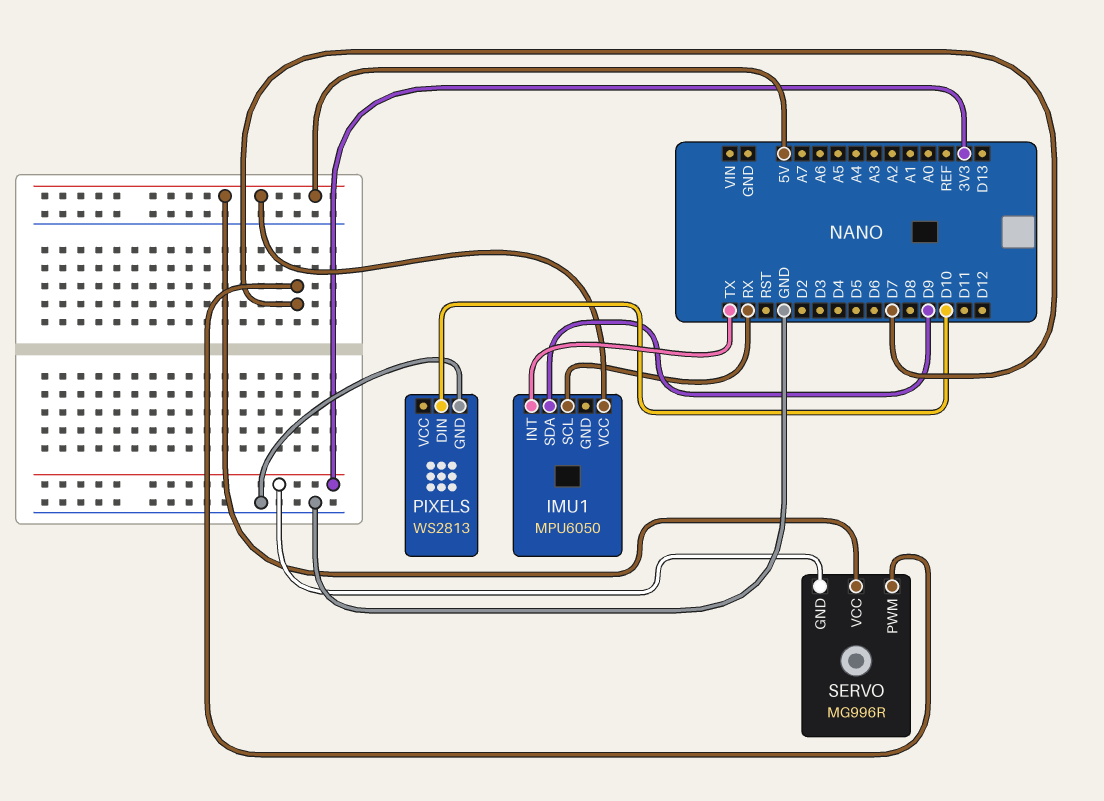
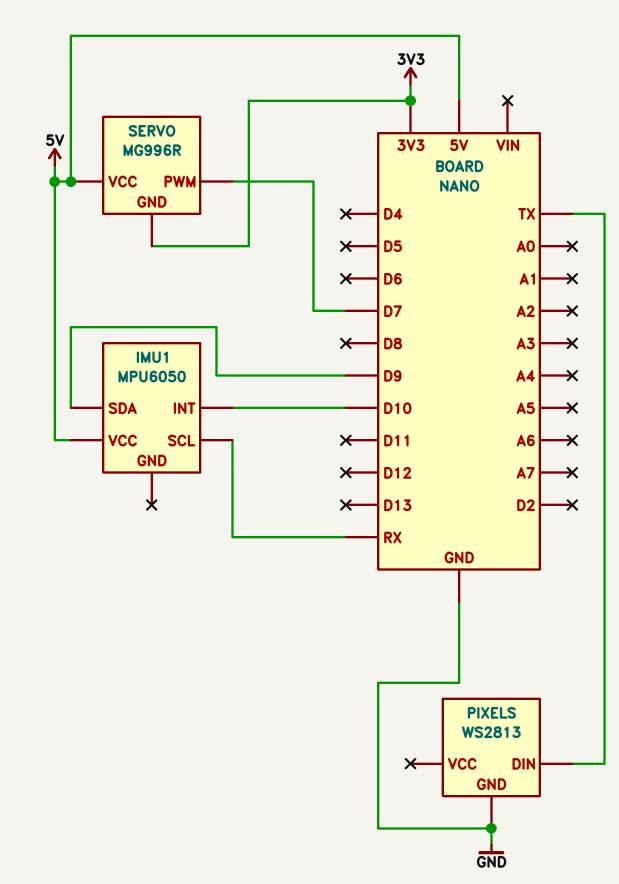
IMU1 pin INT: TX -> D10
PIXELS pin DIN: D10 -> TX

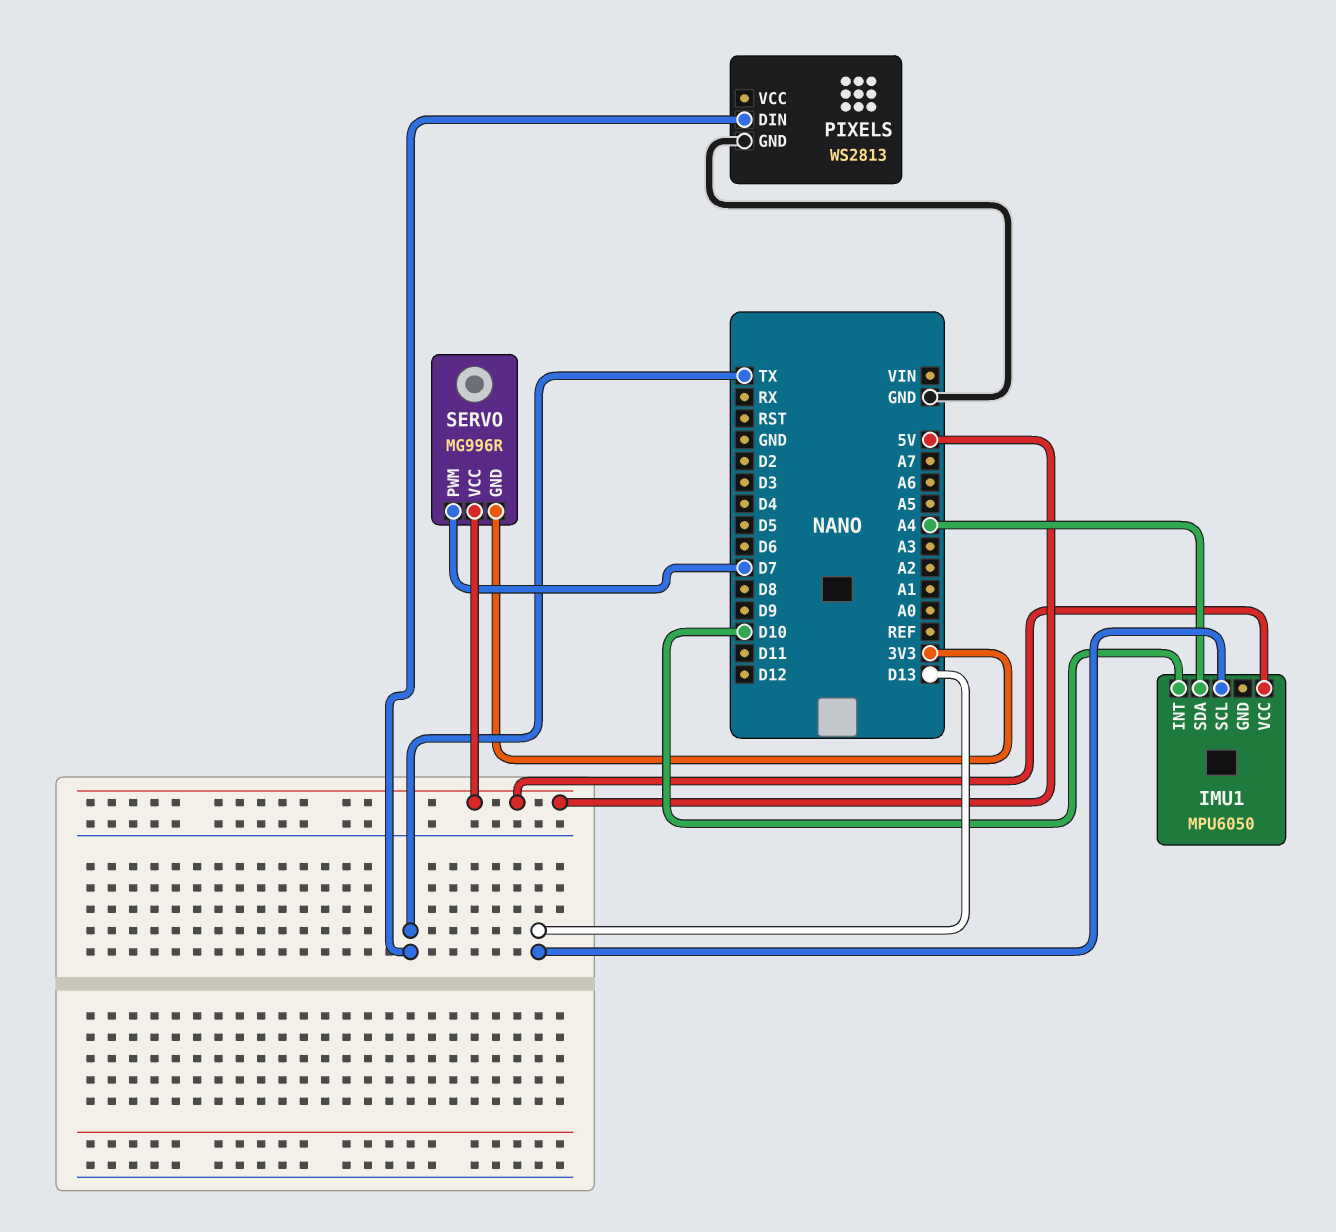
IMU1 pin SCL: RX -> D13
IMU1 pin SDA: D9 -> A4

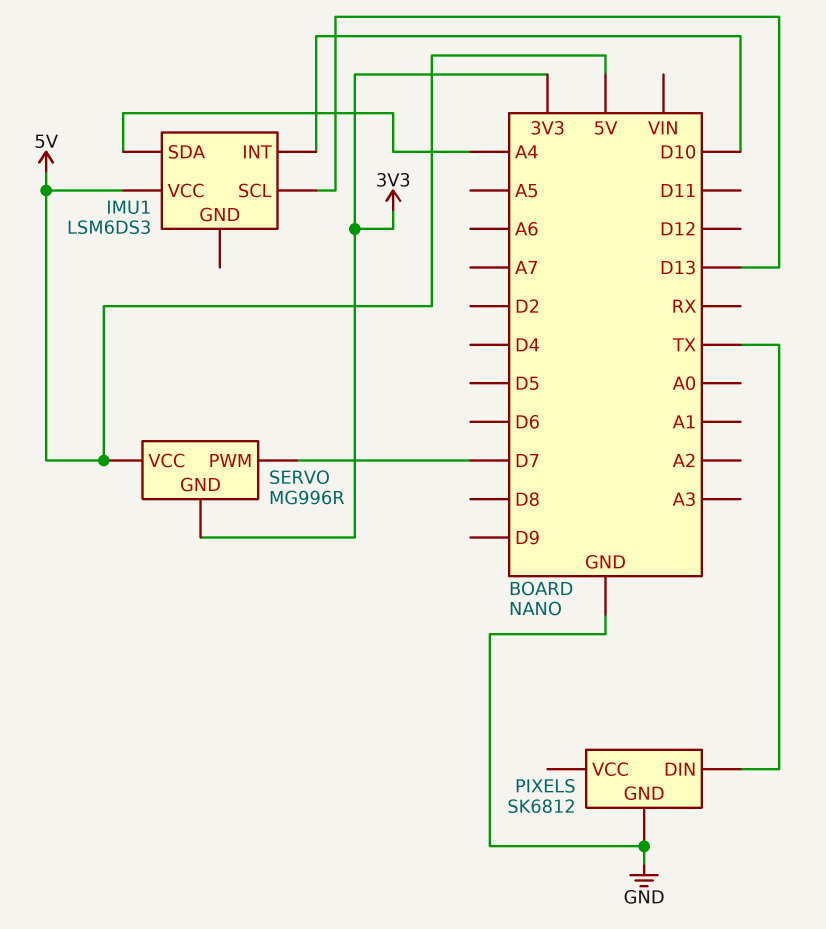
IMU1: MPU6050 -> LSM6DS3
PIXELS: WS2813 -> SK6812

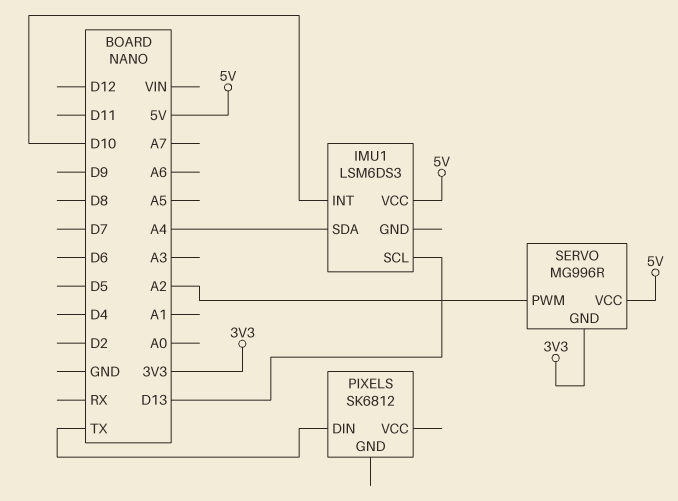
PIXELS pin GND: GND -> none
SERVO pin PWM: D7 -> A2

